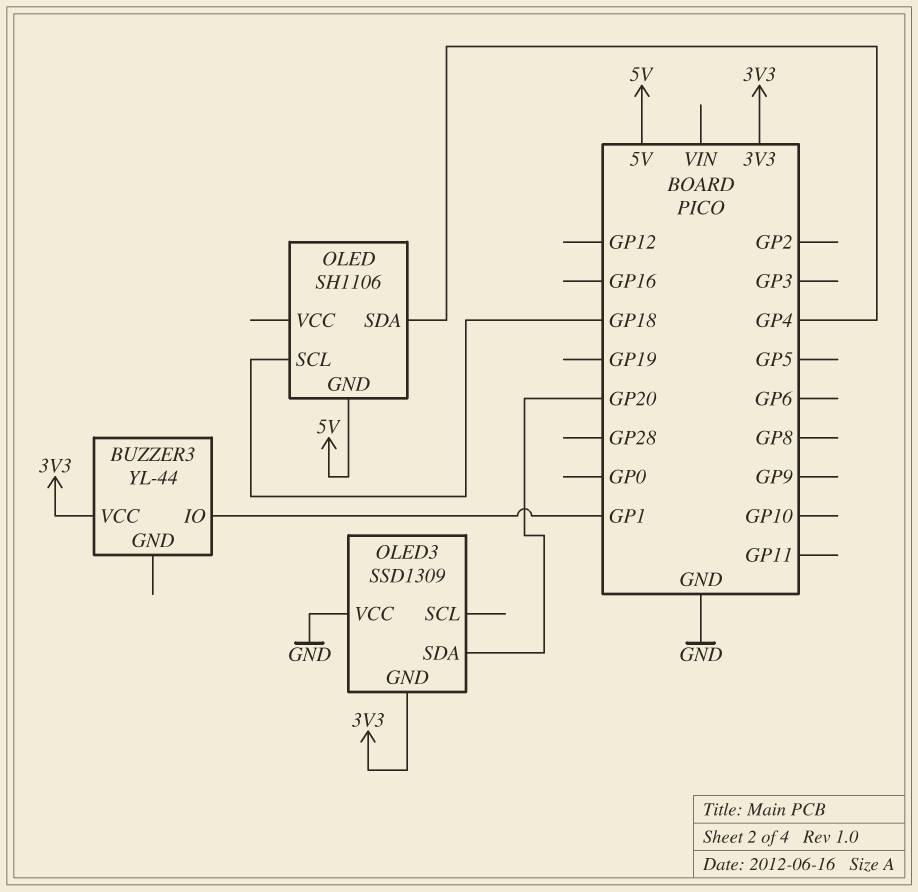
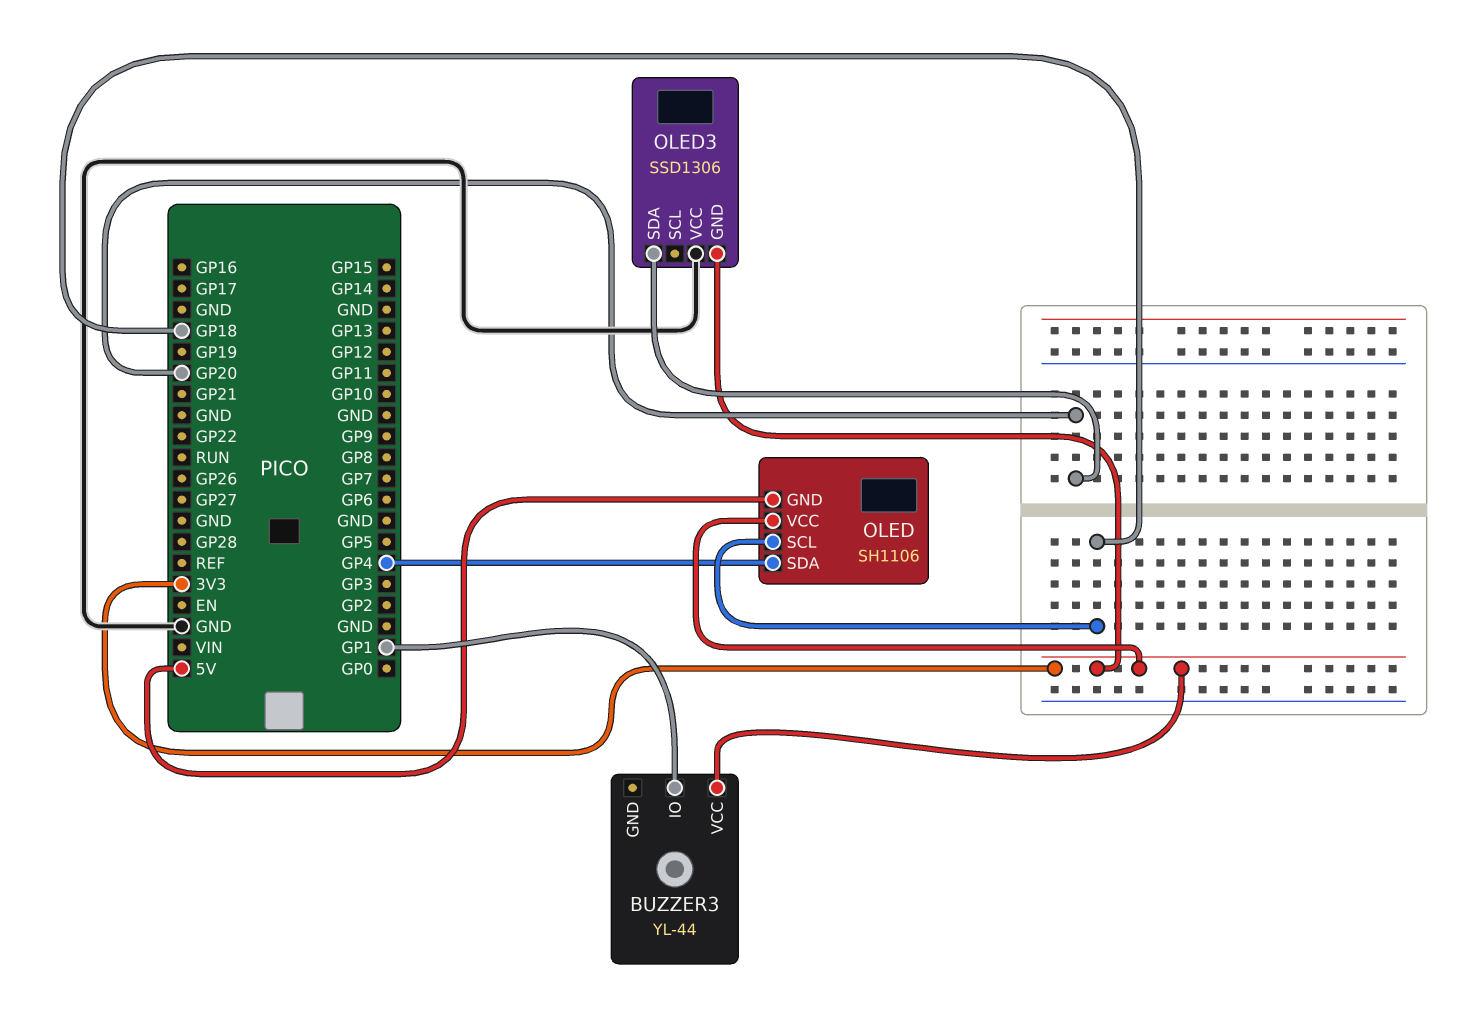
OLED pin VCC: none -> 3V3
OLED3: SSD1309 -> SSD1306

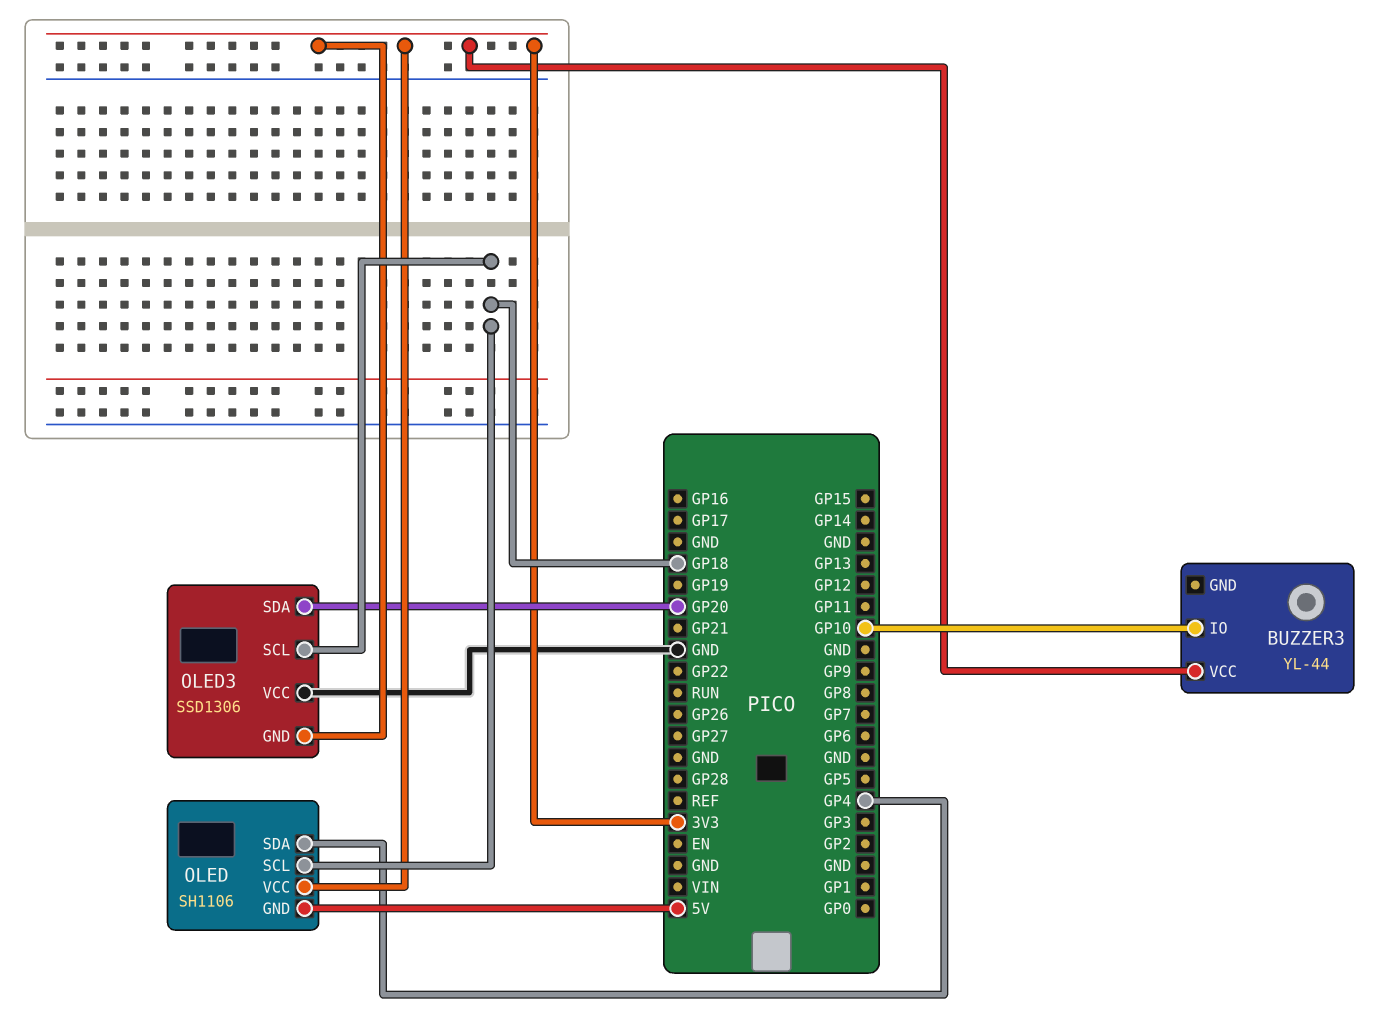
BUZZER3 pin IO: GP1 -> GP10
OLED3 pin SCL: none -> GP18

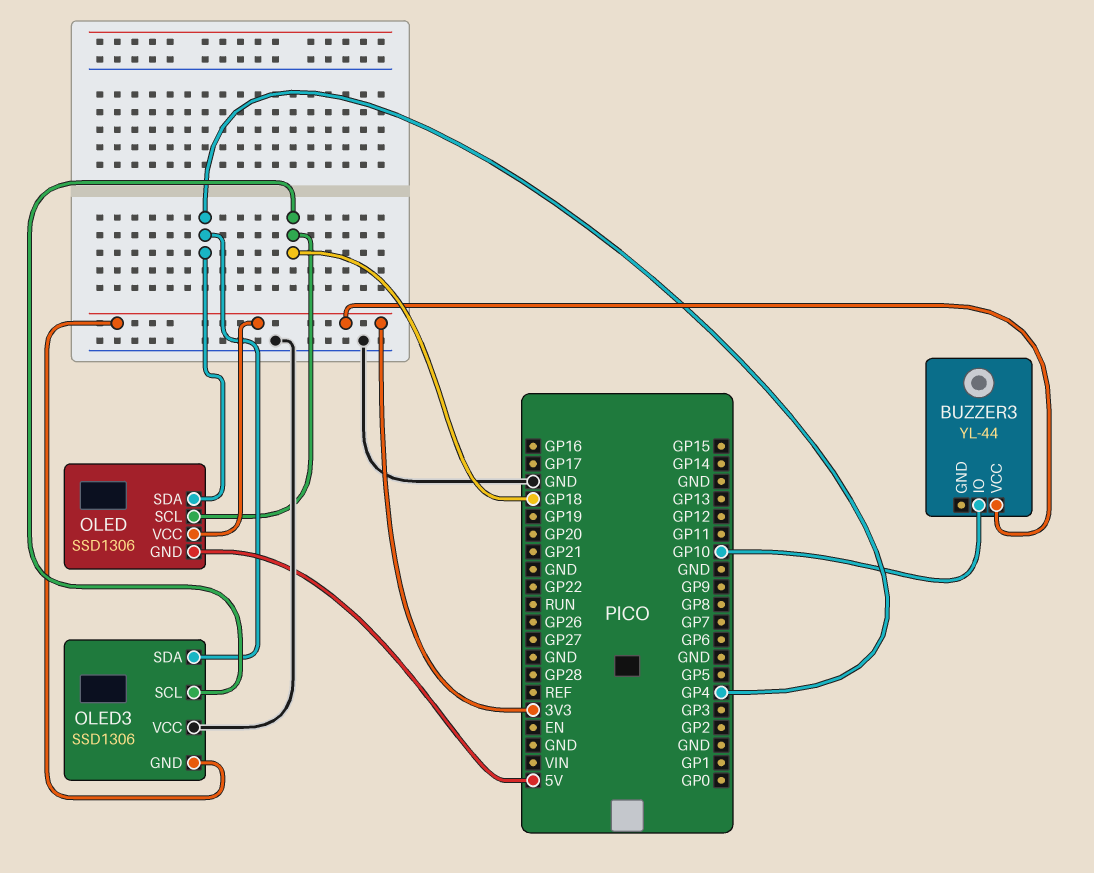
OLED: SH1106 -> SSD1306
OLED3 pin SDA: GP20 -> GP4

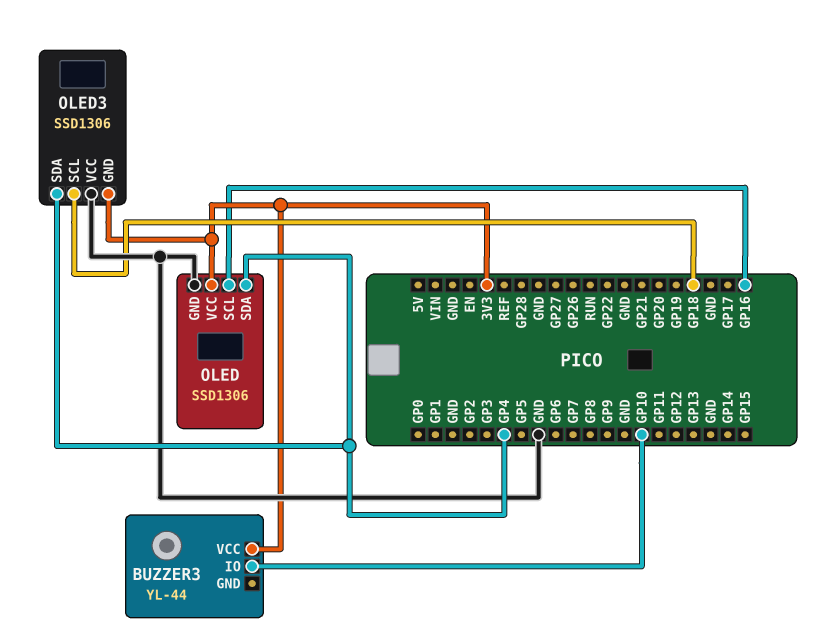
OLED pin GND: 5V -> GND
OLED pin SCL: GP18 -> GP16

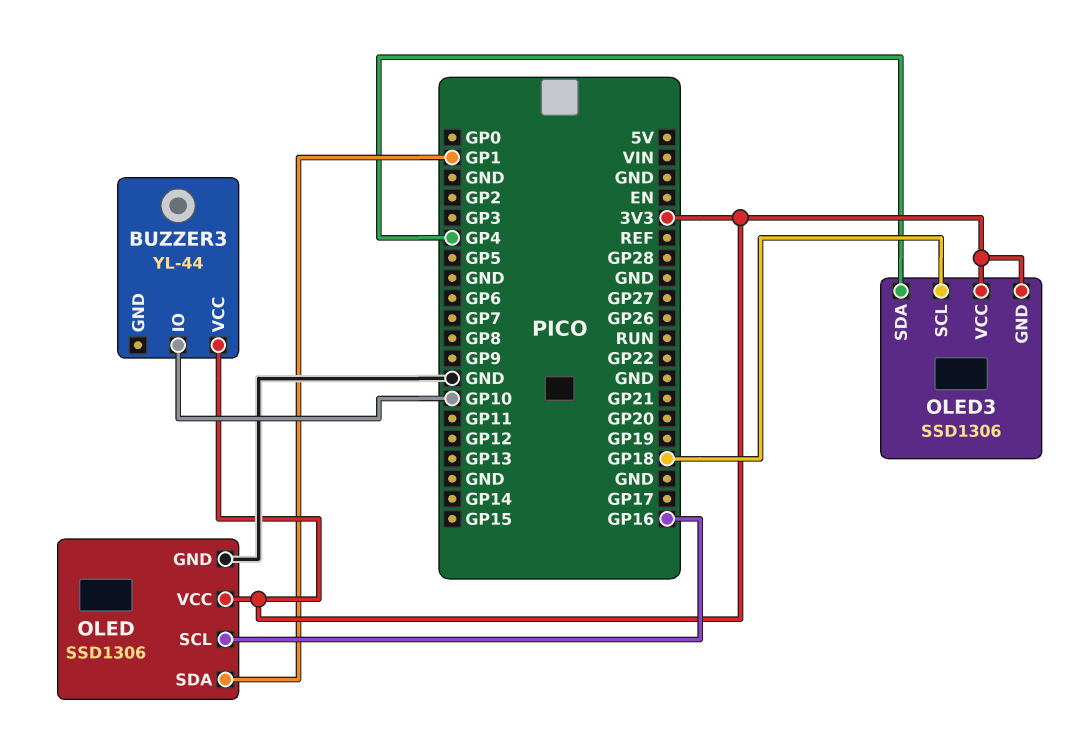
OLED pin SDA: GP4 -> GP1
OLED3 pin VCC: GND -> 3V3

